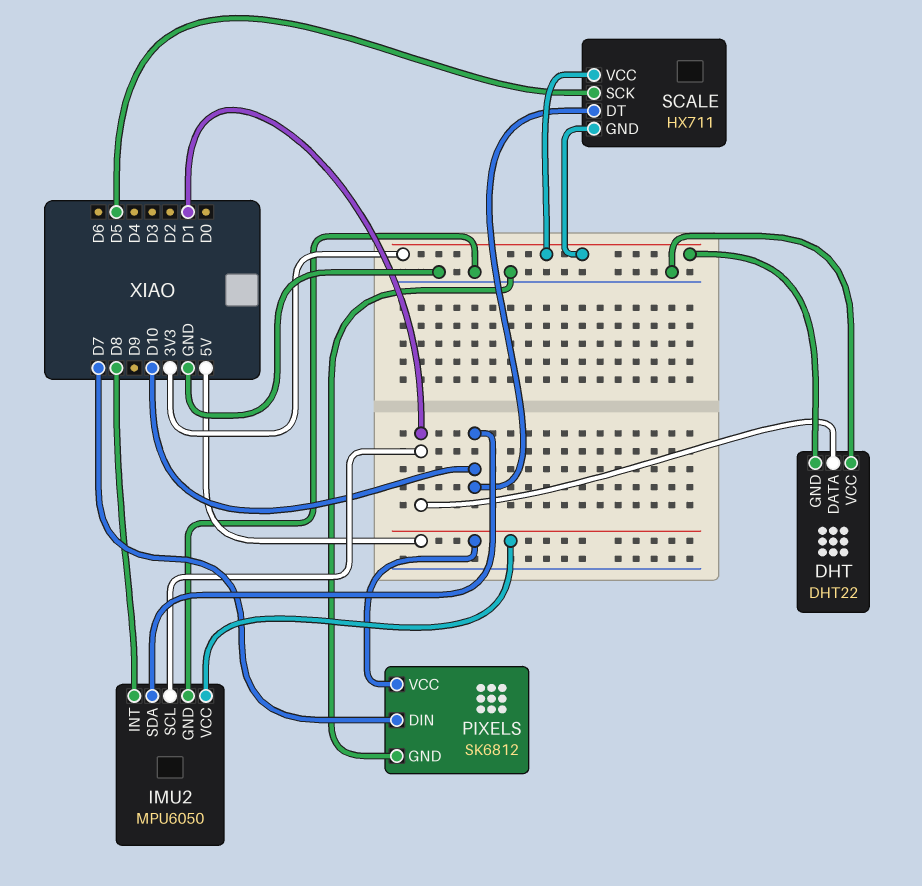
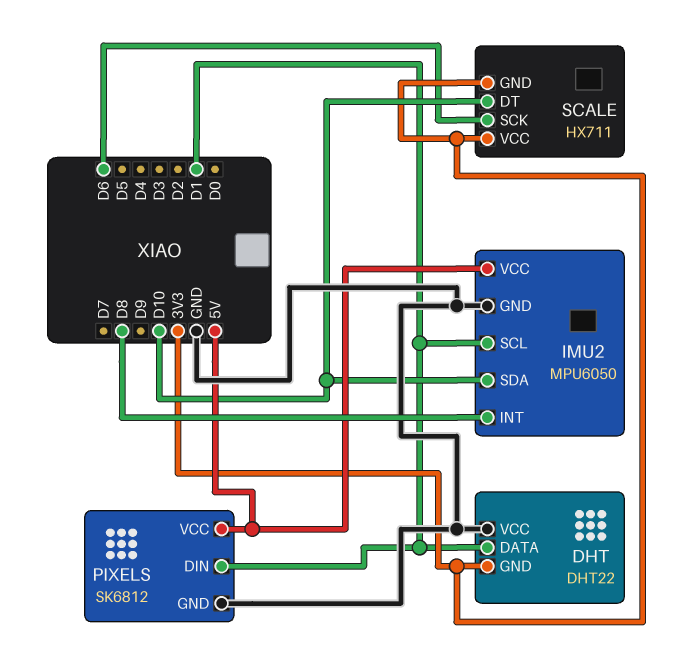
PIXELS pin DIN: D7 -> D1
SCALE pin SCK: D5 -> D6

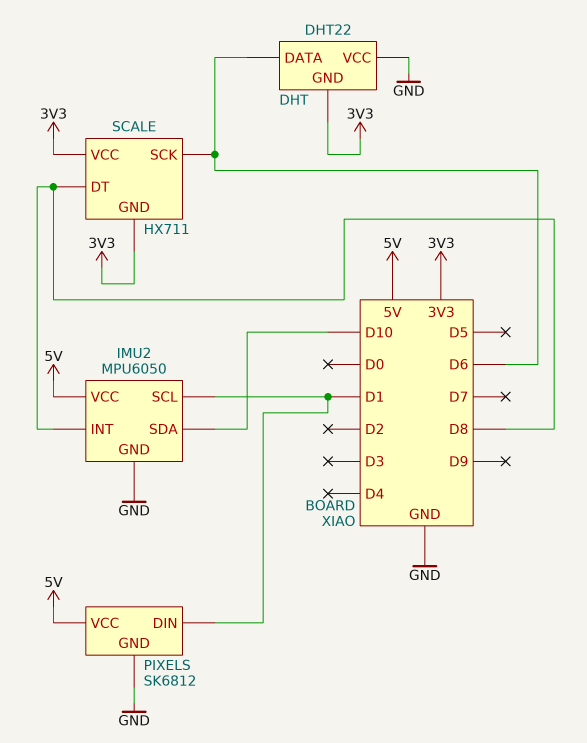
DHT pin DATA: D1 -> D6
SCALE pin DT: D10 -> D8

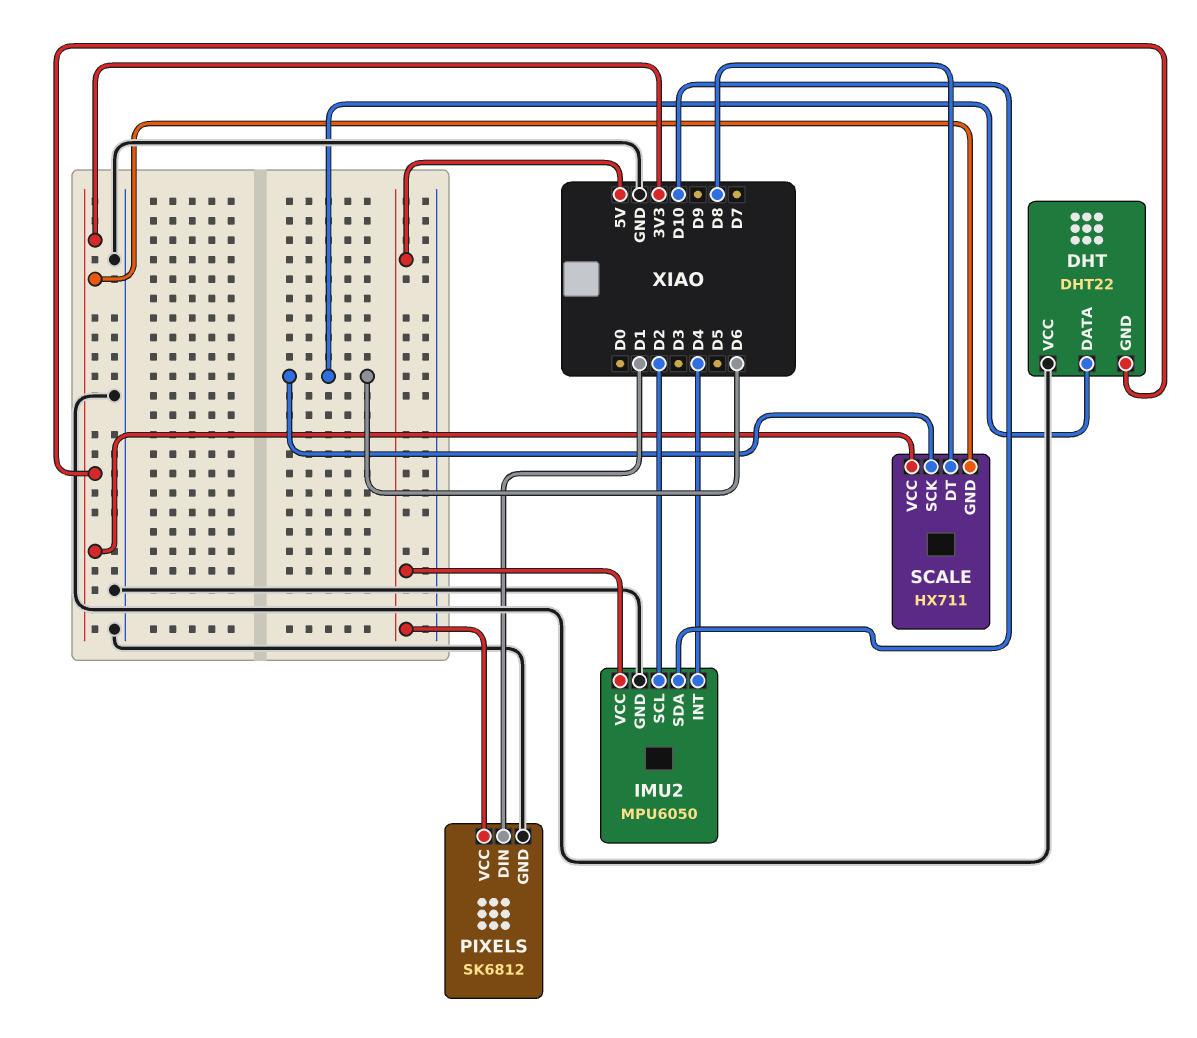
IMU2 pin INT: D8 -> D4
IMU2 pin SCL: D1 -> D2

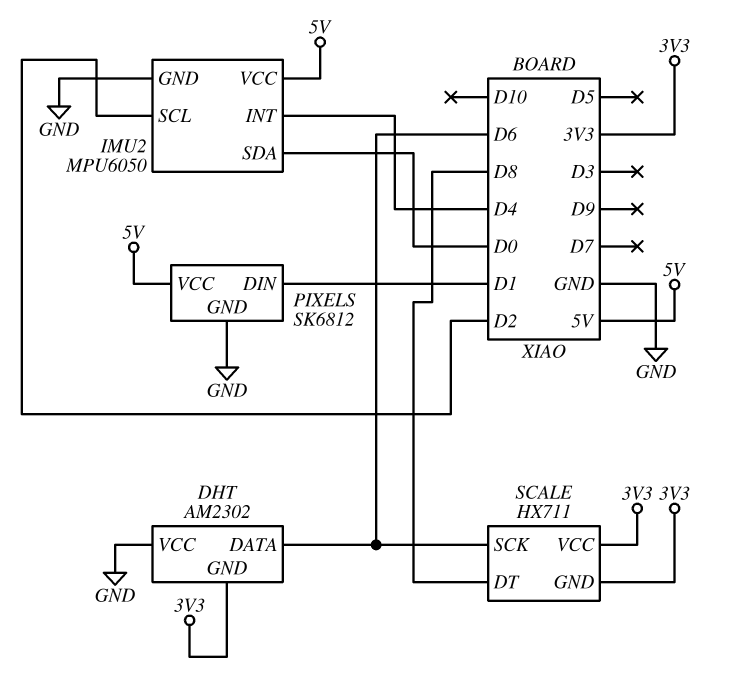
DHT: DHT22 -> AM2302
IMU2 pin SDA: D10 -> D0

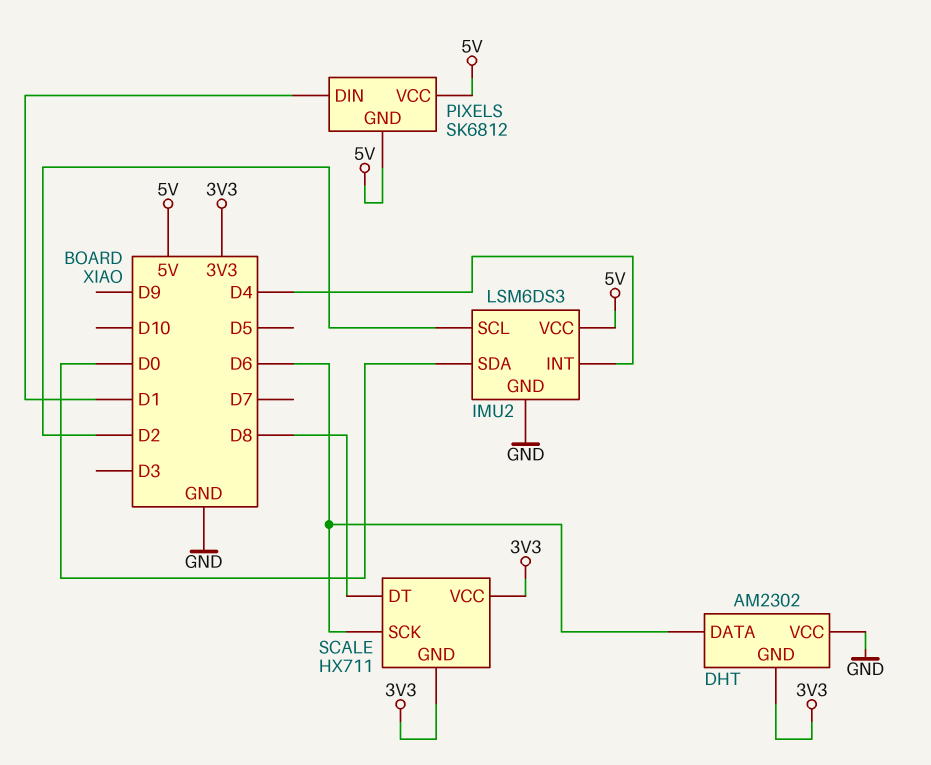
IMU2: MPU6050 -> LSM6DS3
PIXELS pin GND: GND -> 5V

